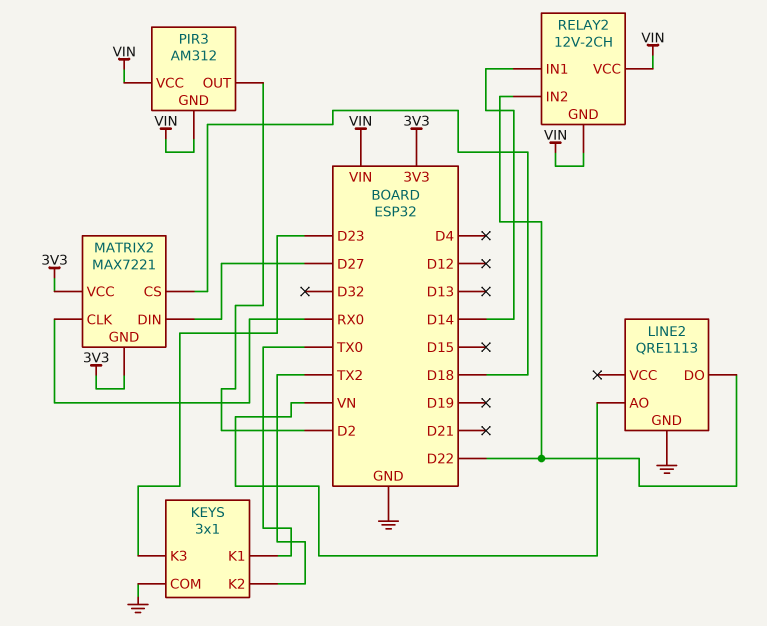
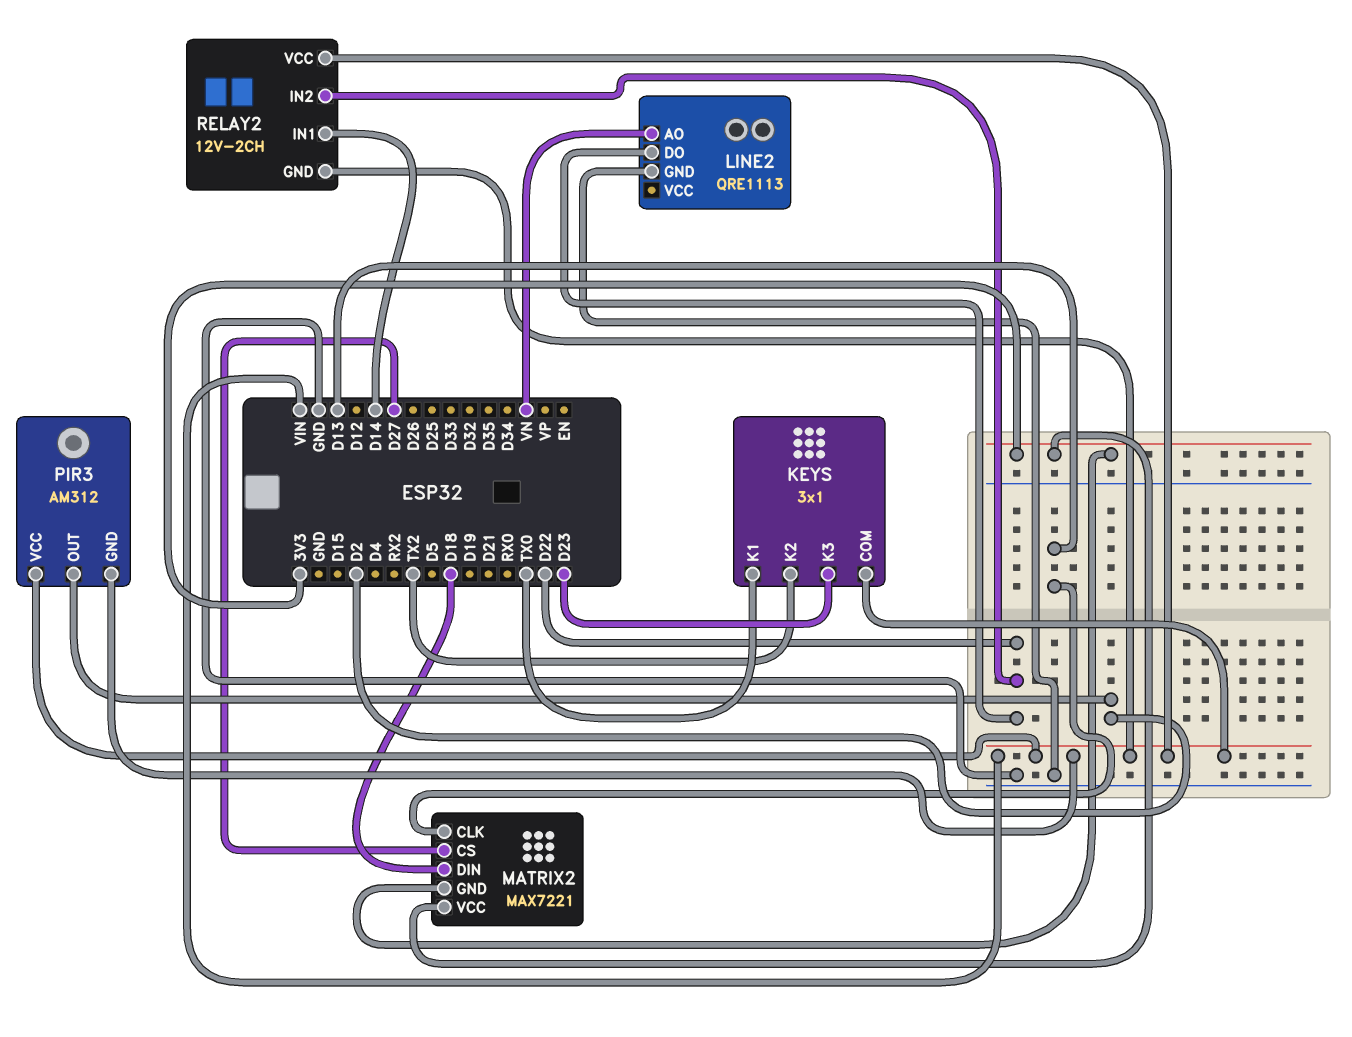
KEYS pin COM: GND -> VIN
MATRIX2 pin CLK: RX0 -> D13
MATRIX2 pin CS: D18 -> D27
MATRIX2 pin DIN: D27 -> D18

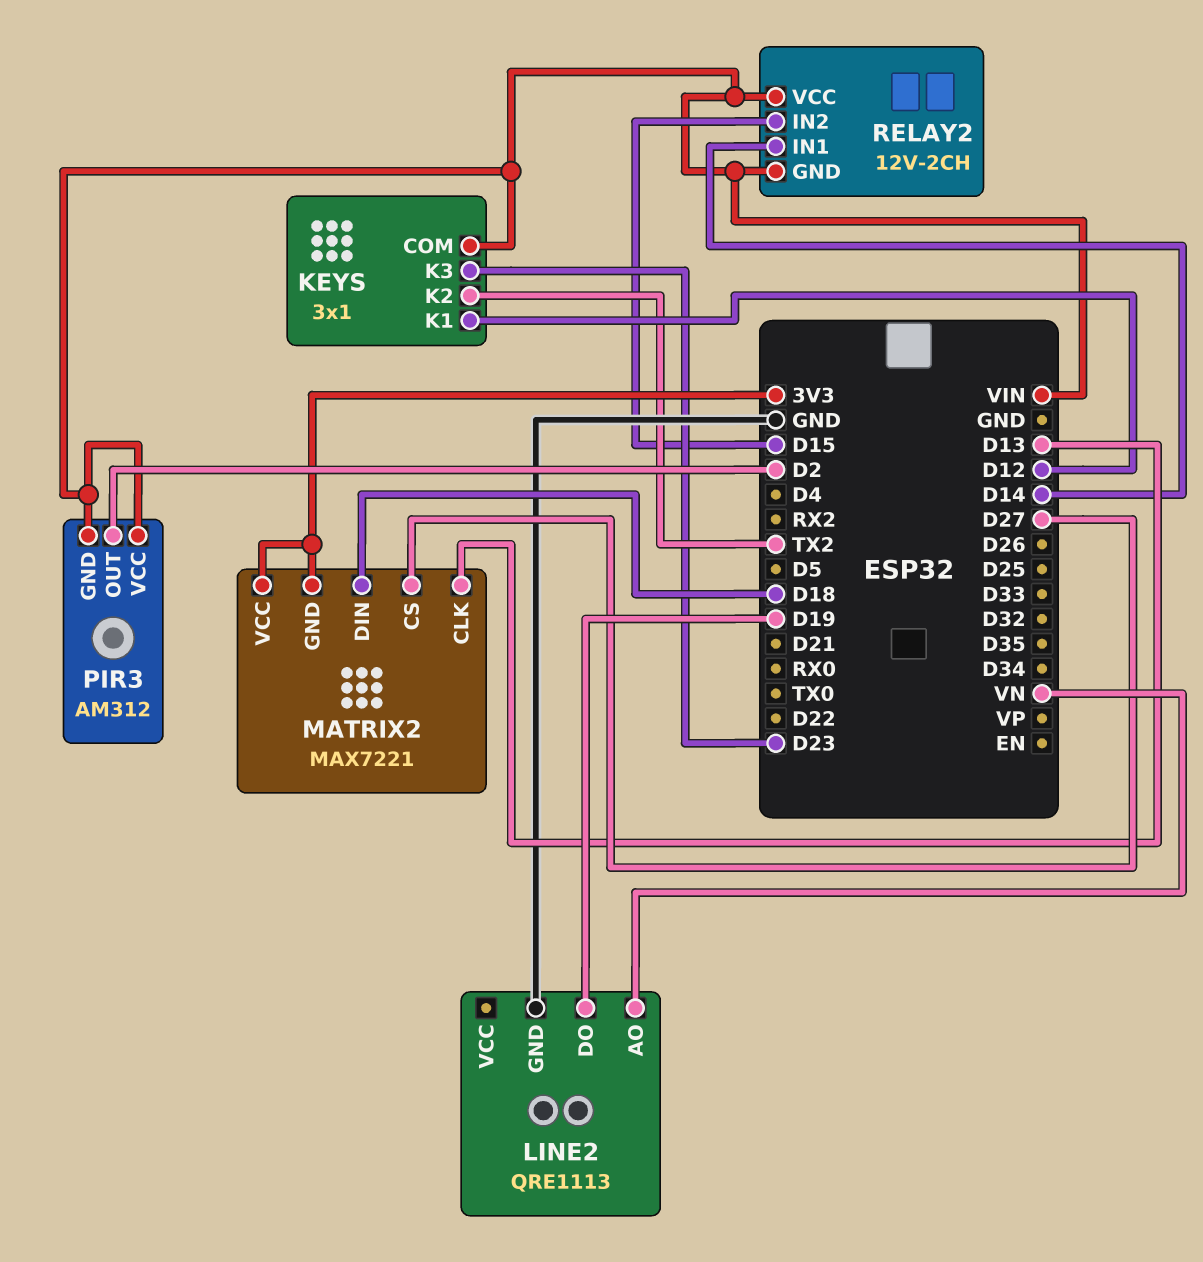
KEYS pin K1: TX0 -> D12
LINE2 pin DO: D22 -> D19
RELAY2 pin IN2: D22 -> D15

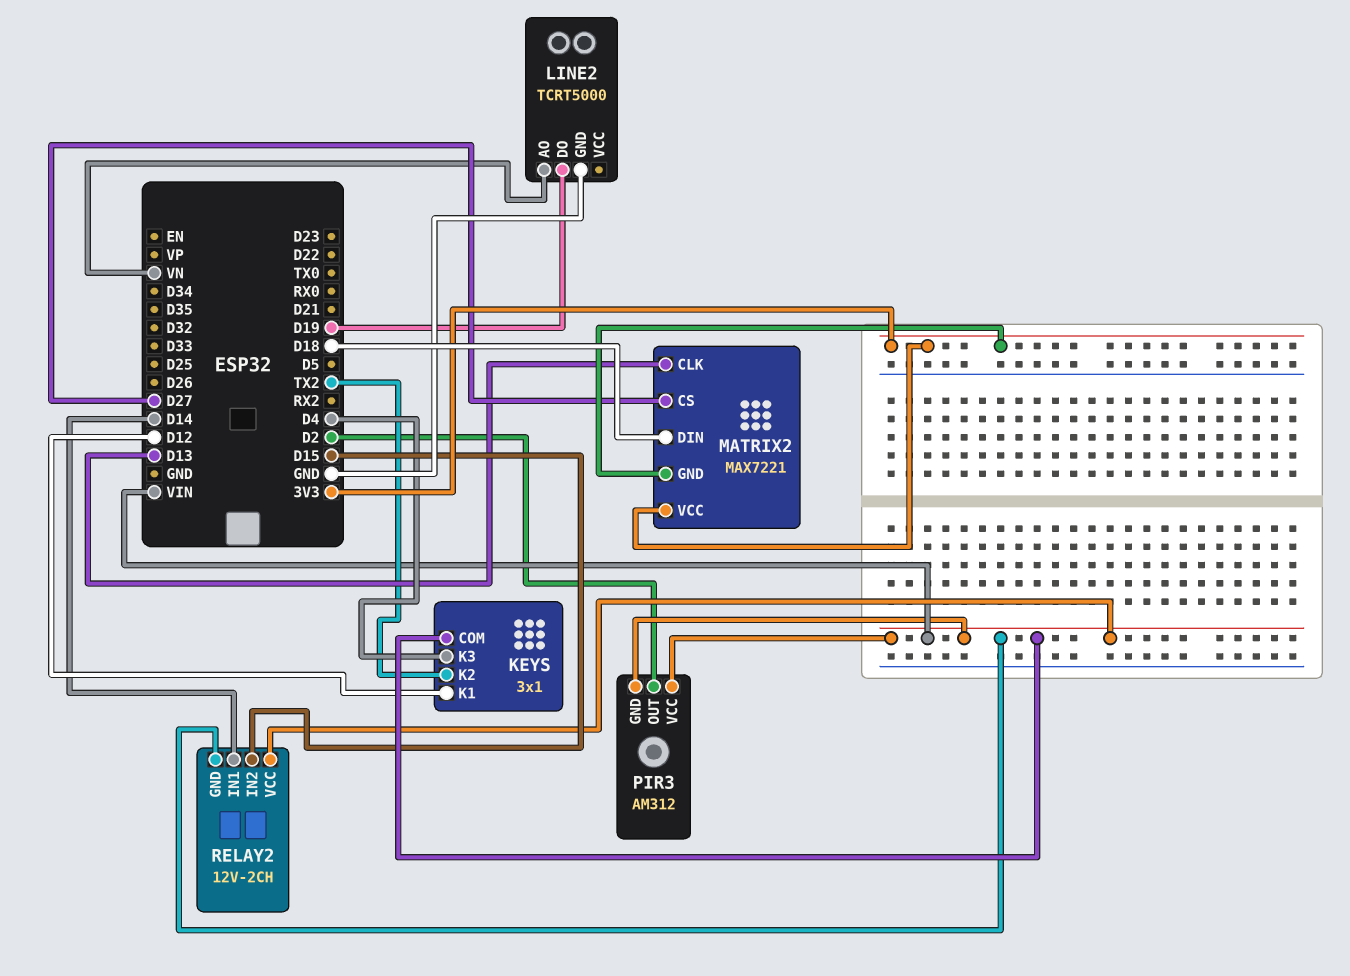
KEYS pin K3: D23 -> D4
LINE2: QRE1113 -> TCRT5000

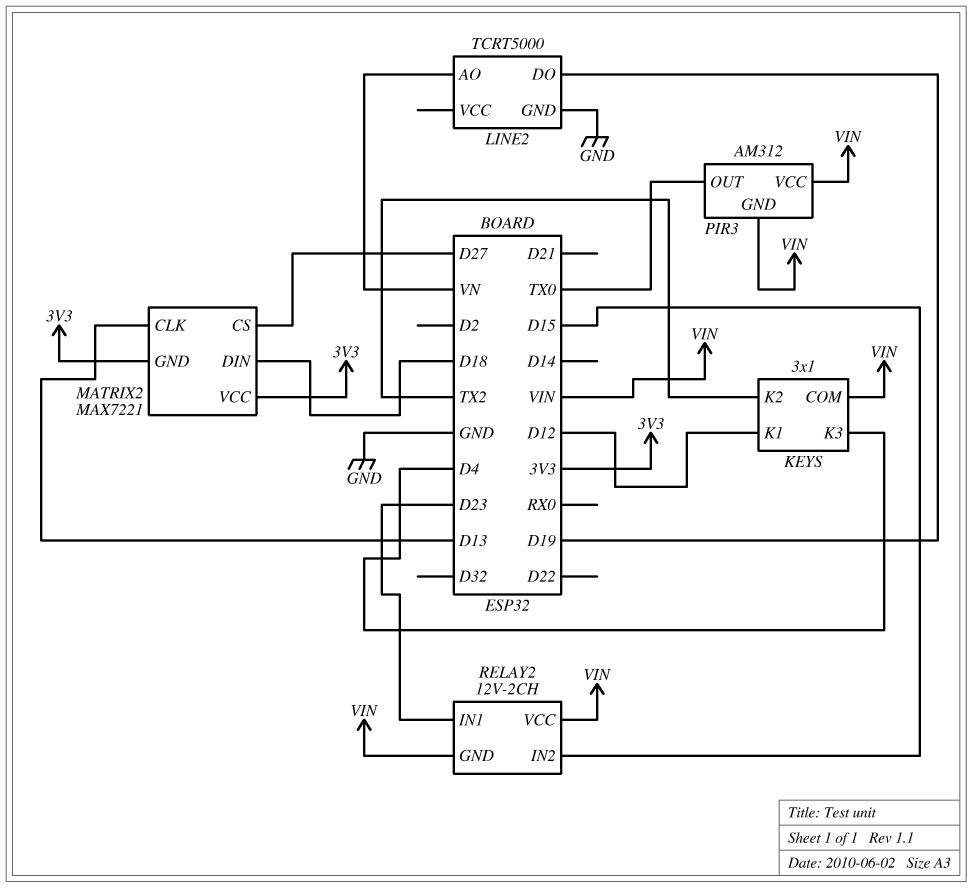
PIR3 pin OUT: D2 -> TX0
RELAY2 pin IN1: D14 -> D23

